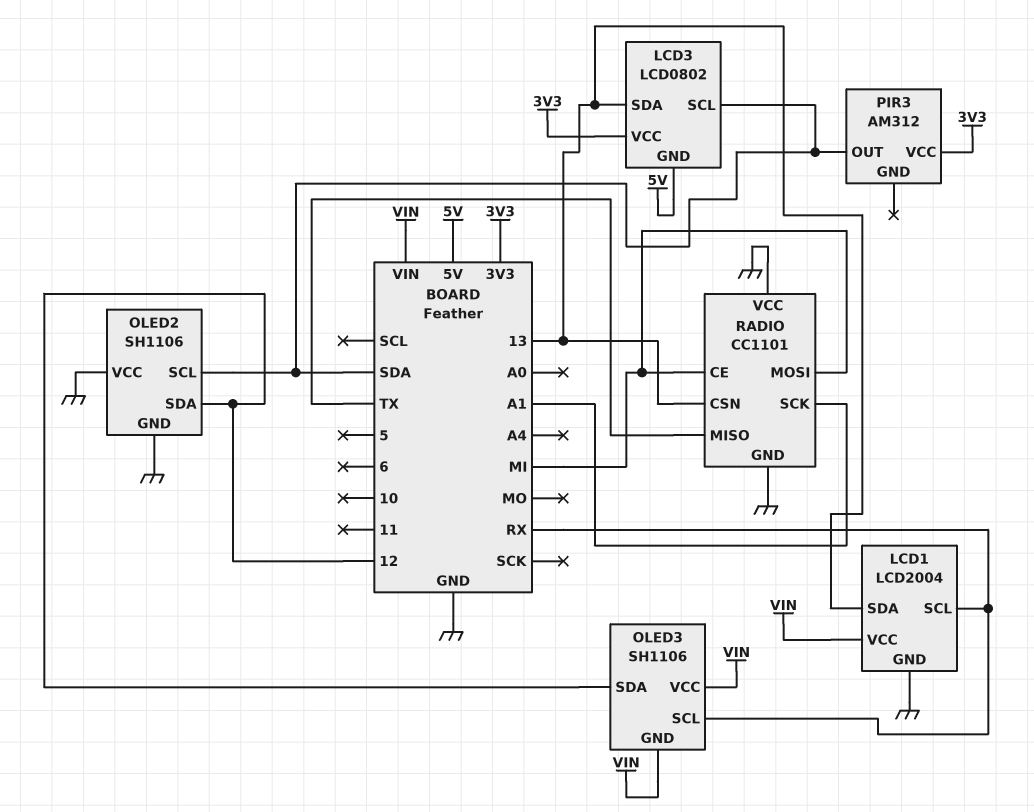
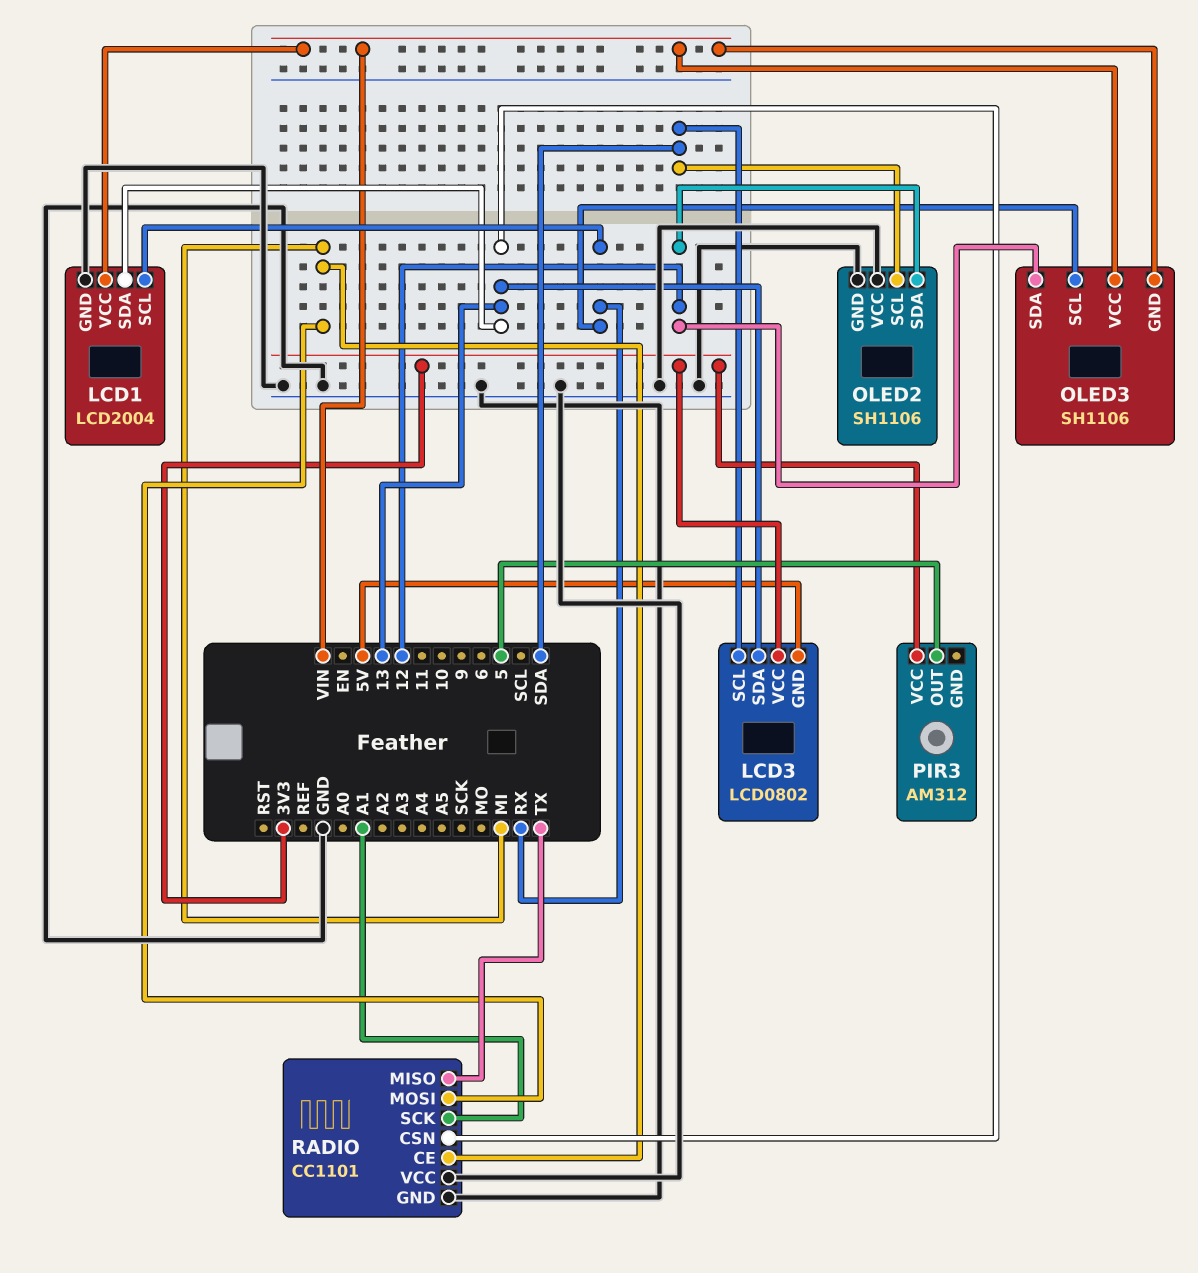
PIR3 pin OUT: SDA -> 5

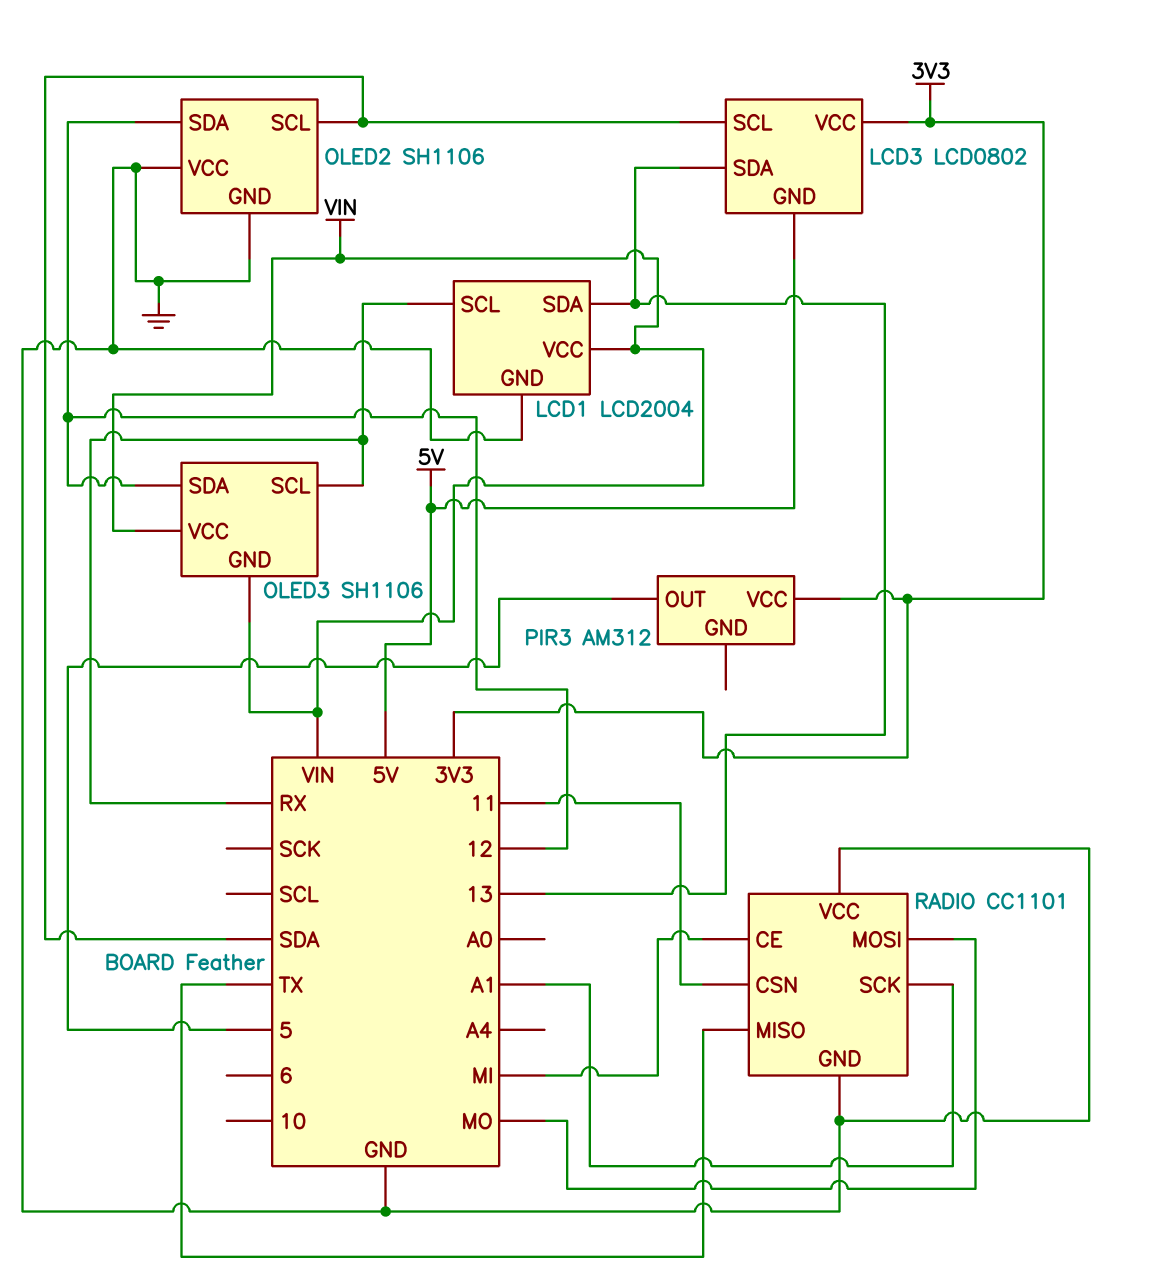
RADIO pin CSN: 13 -> 11
RADIO pin MOSI: MI -> MO

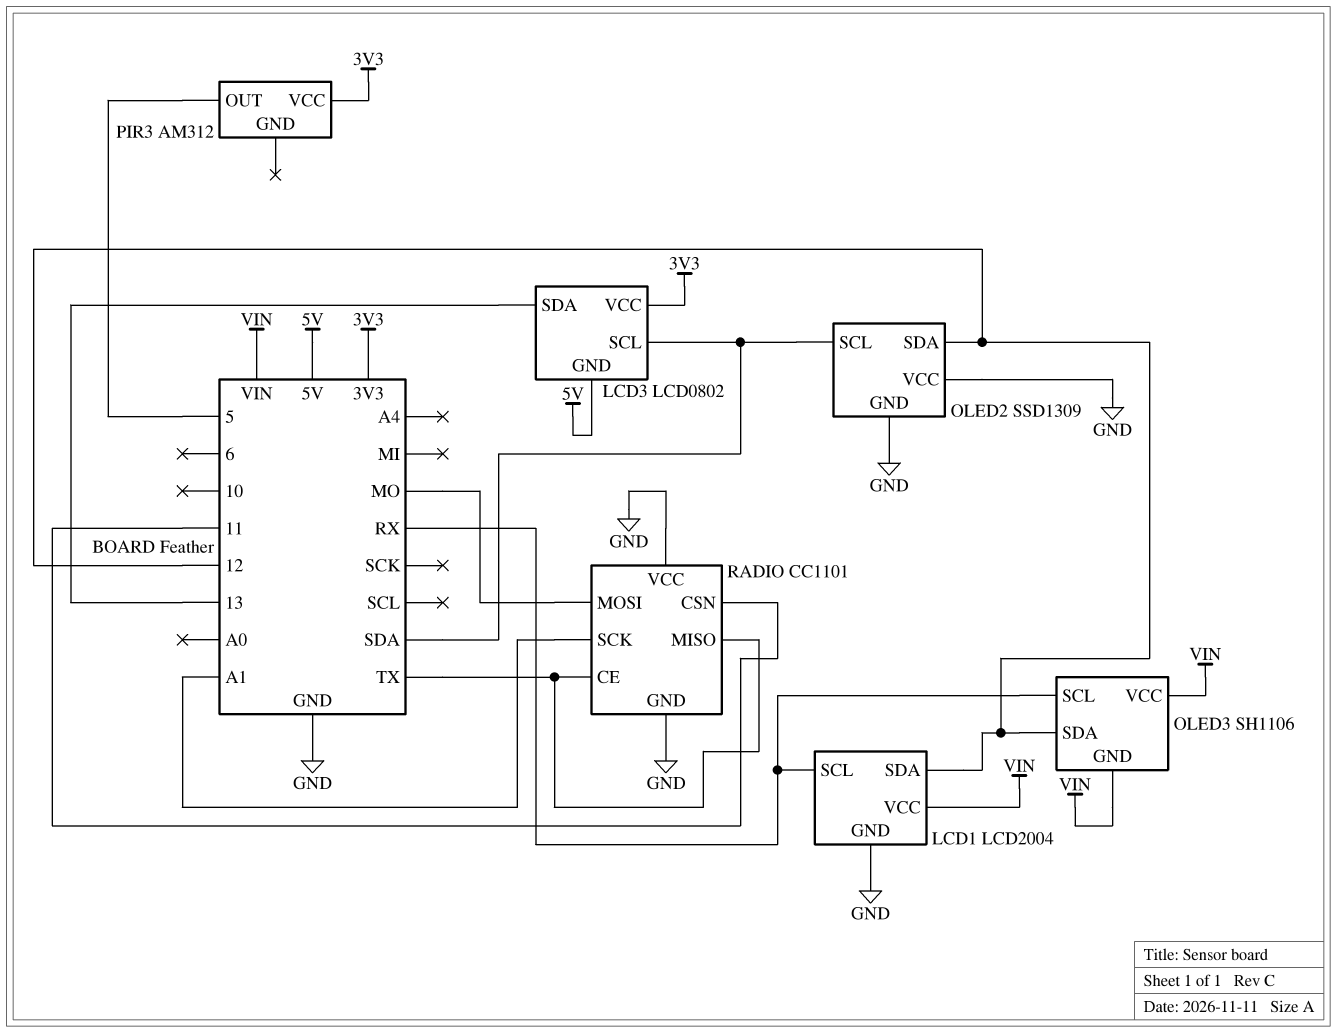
LCD1 pin SDA: 13 -> 12
OLED2: SH1106 -> SSD1309
RADIO pin CE: MI -> TX

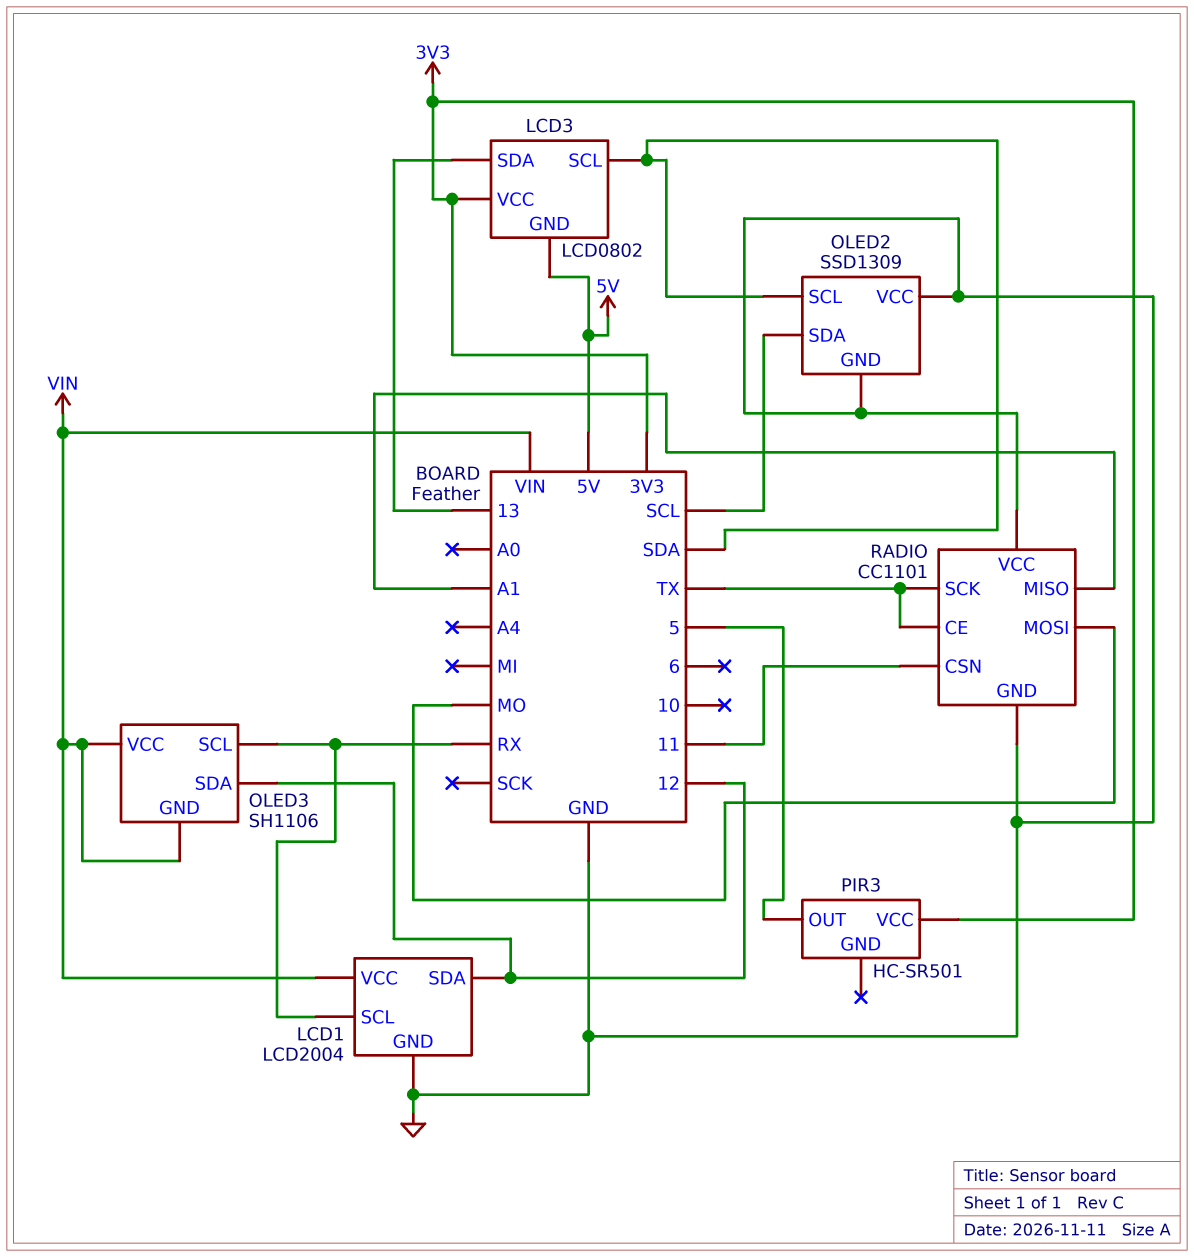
OLED2 pin SDA: 12 -> SCL
PIR3: AM312 -> HC-SR501
RADIO pin MISO: TX -> A1
RADIO pin SCK: A1 -> TX

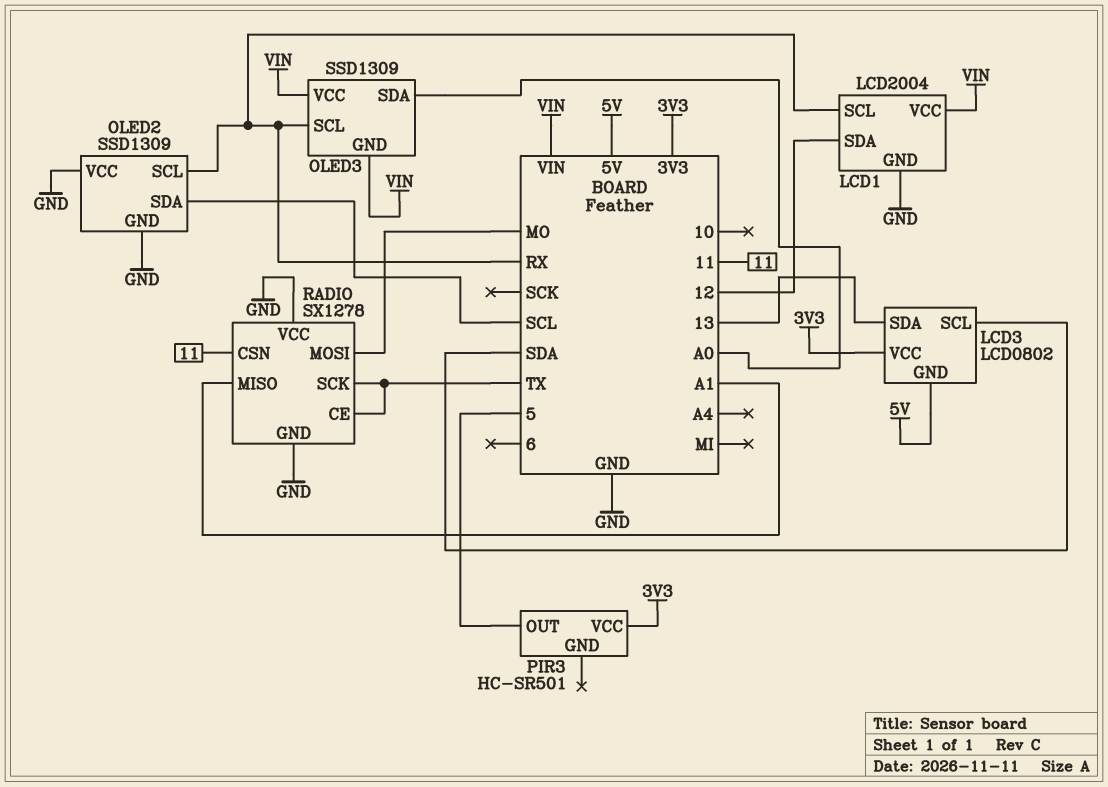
OLED2 pin SCL: SDA -> RX
OLED3: SH1106 -> SSD1309
OLED3 pin SDA: 12 -> A0
RADIO: CC1101 -> SX1278

